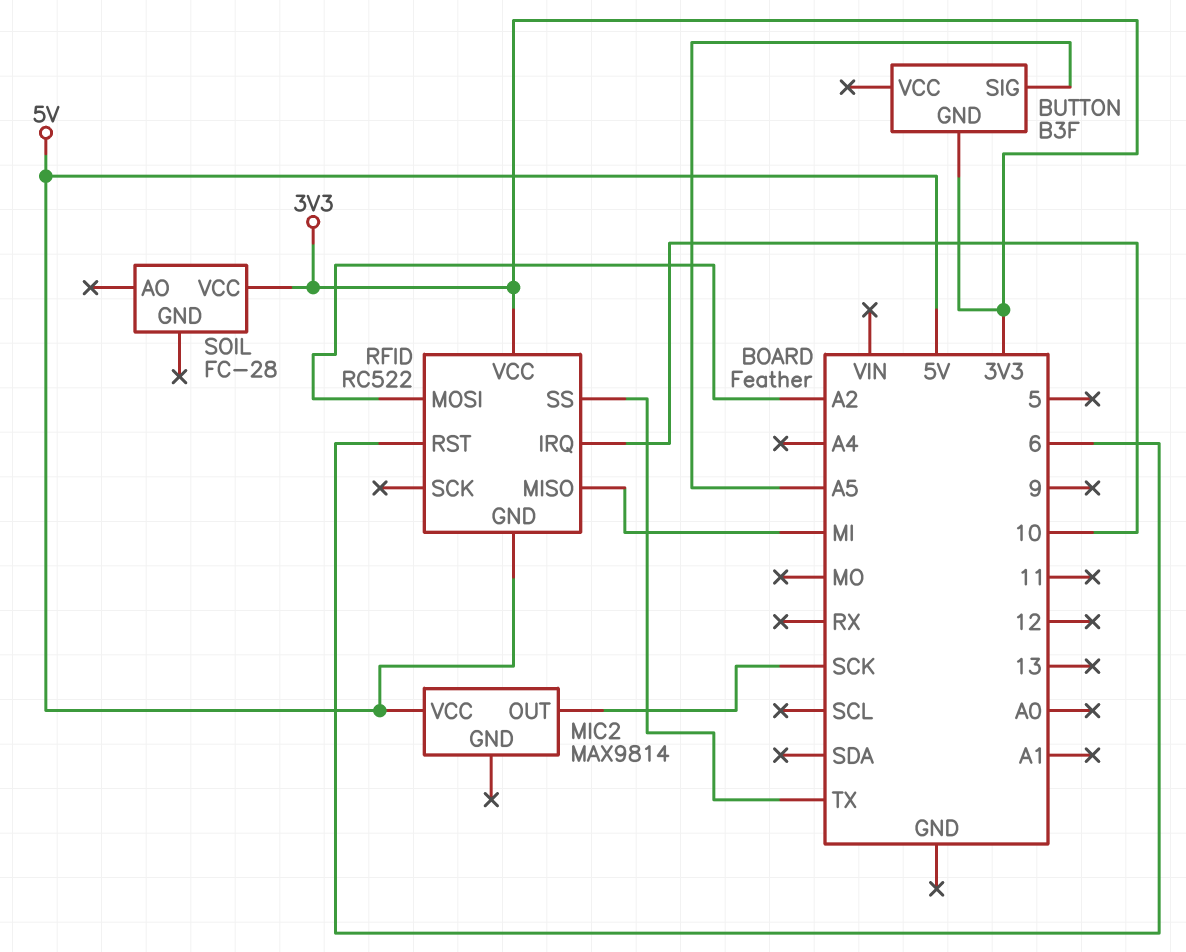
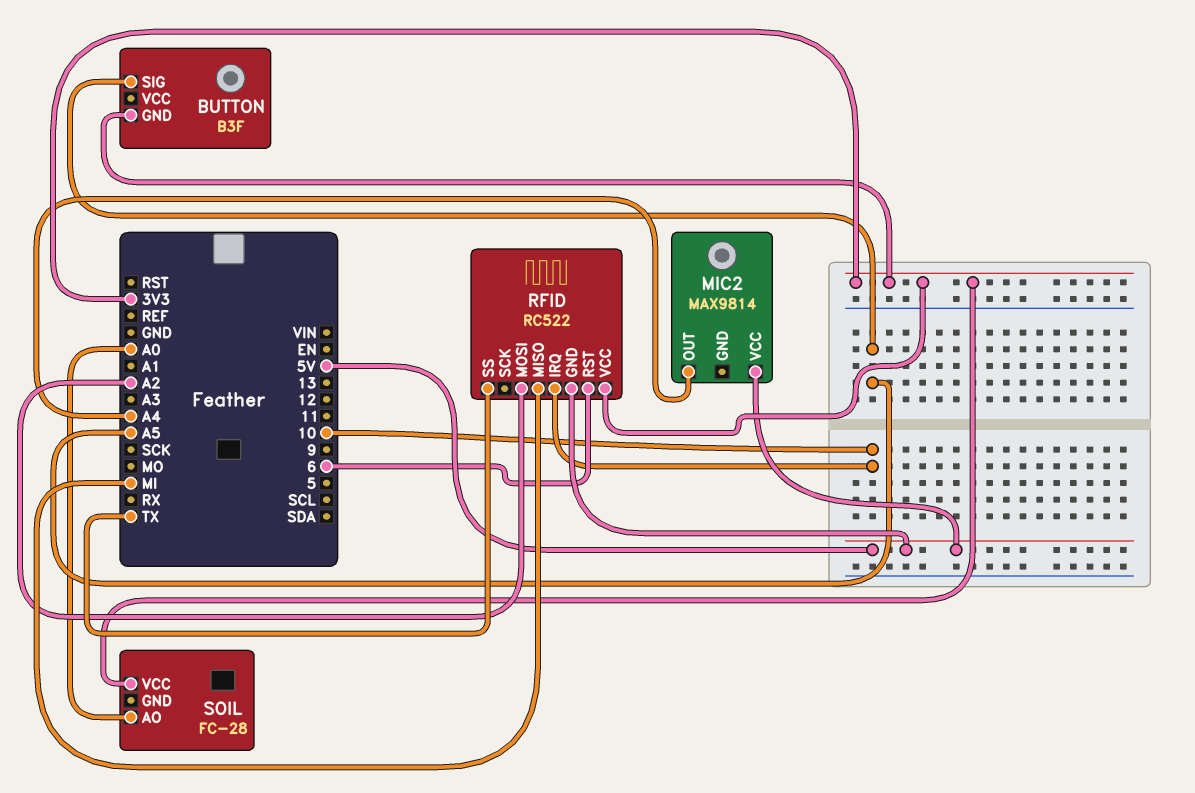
MIC2 pin OUT: SCK -> A4
SOIL pin AO: none -> A0

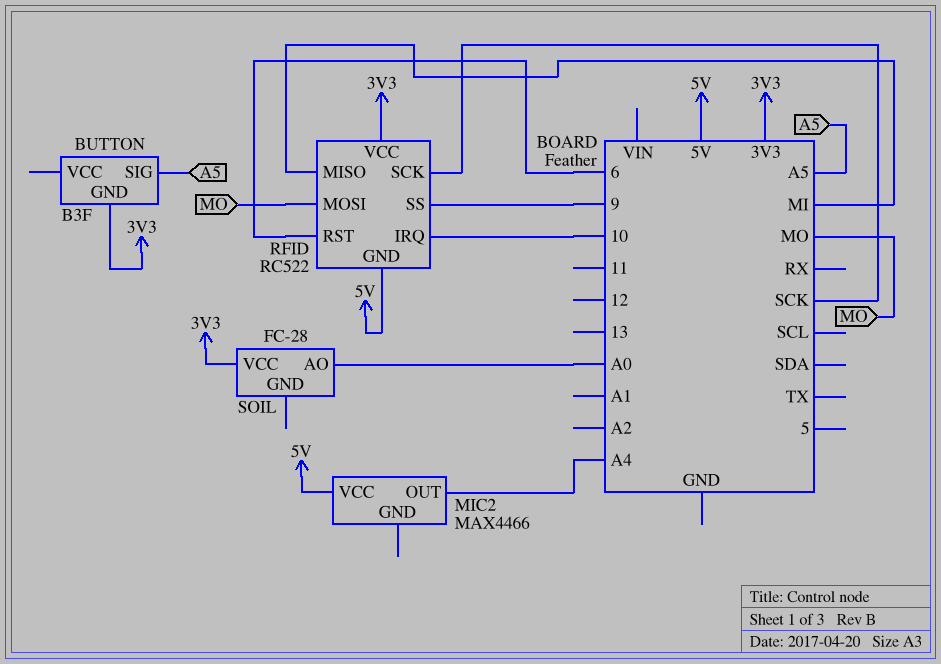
MIC2: MAX9814 -> MAX4466
RFID pin MOSI: A2 -> MO
RFID pin SCK: none -> SCK
RFID pin SS: TX -> 9

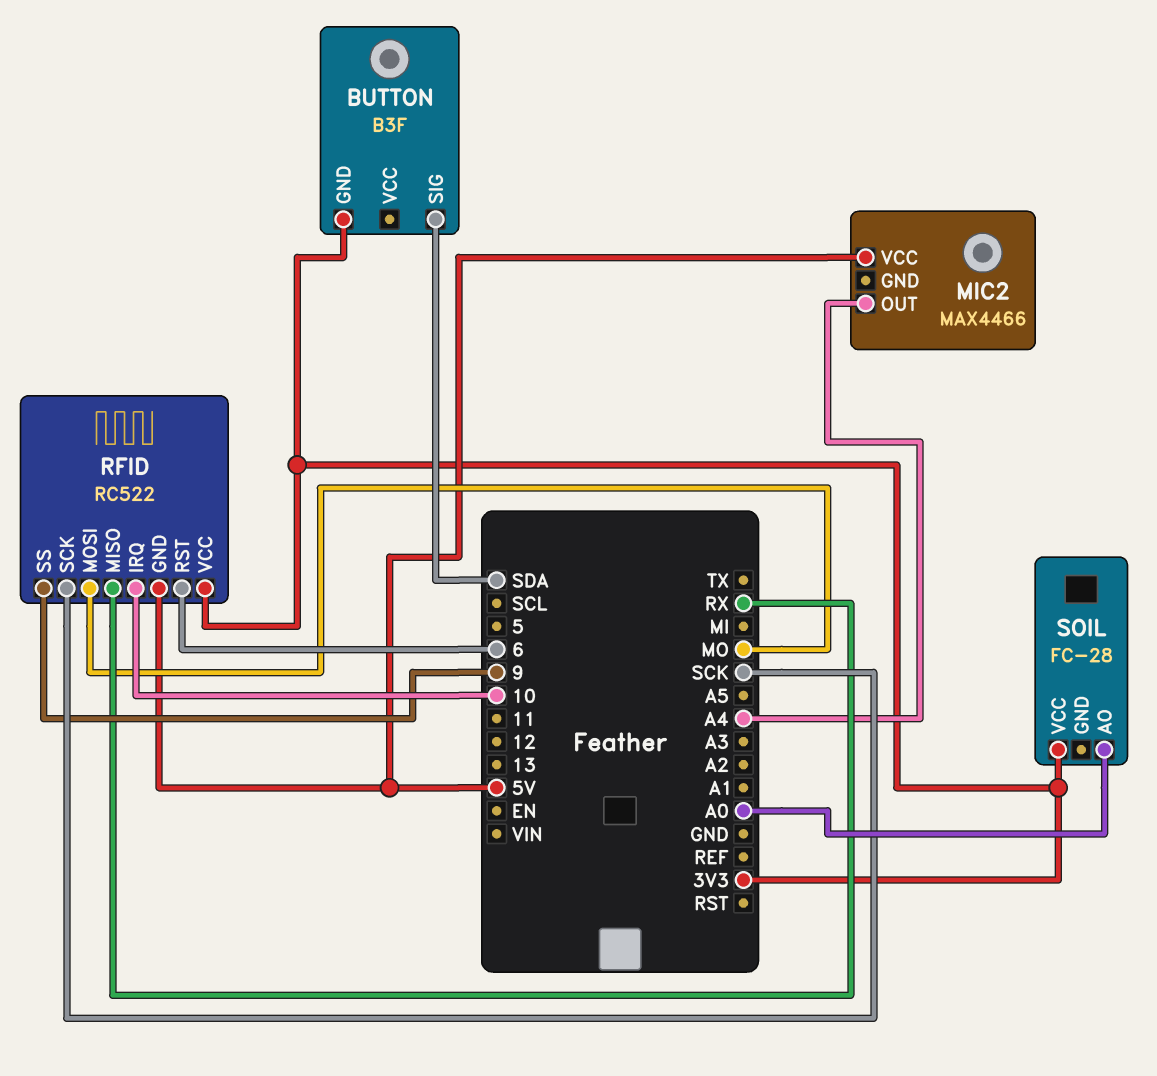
BUTTON pin SIG: A5 -> SDA
RFID pin MISO: MI -> RX

